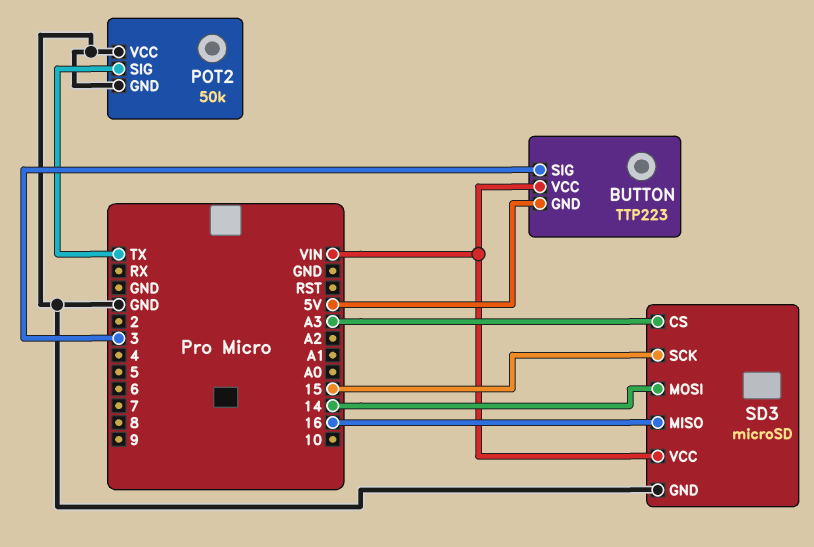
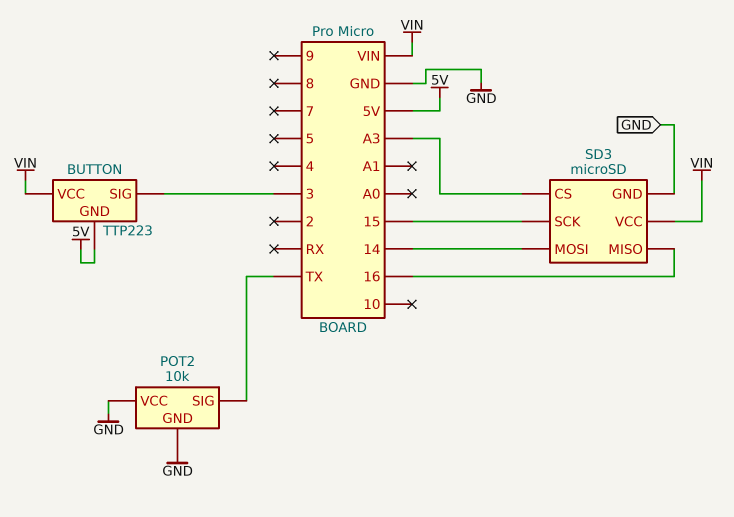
POT2: 50k -> 10k

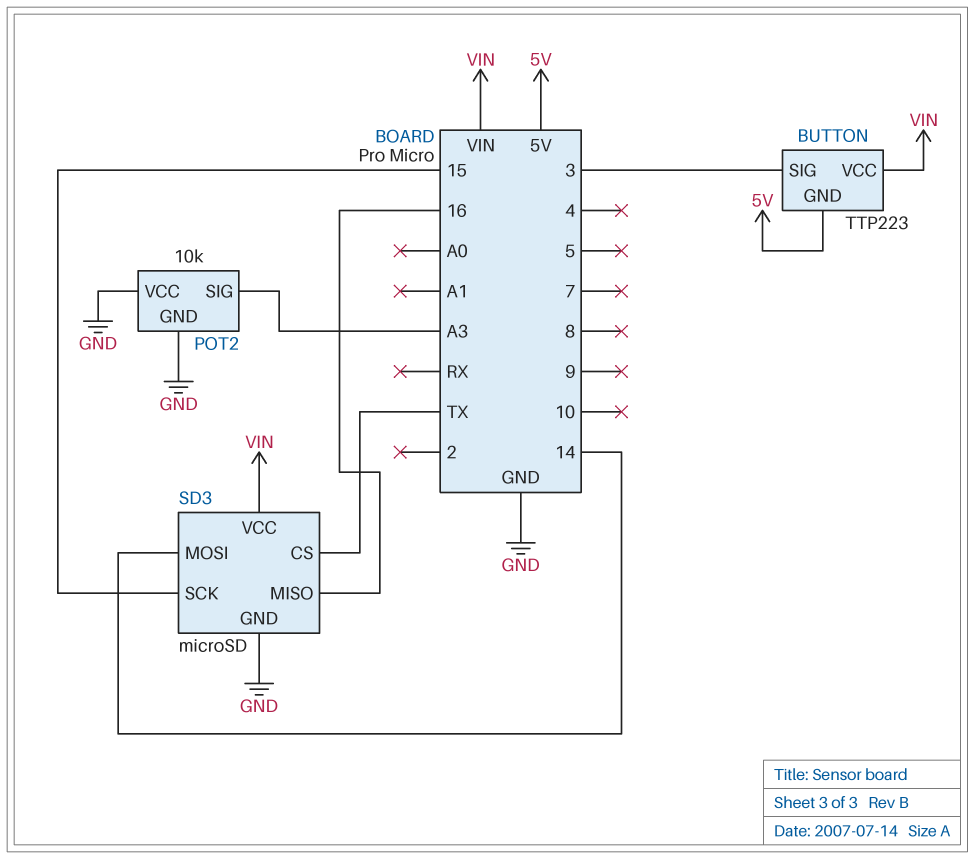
POT2 pin SIG: TX -> A3
SD3 pin CS: A3 -> TX

